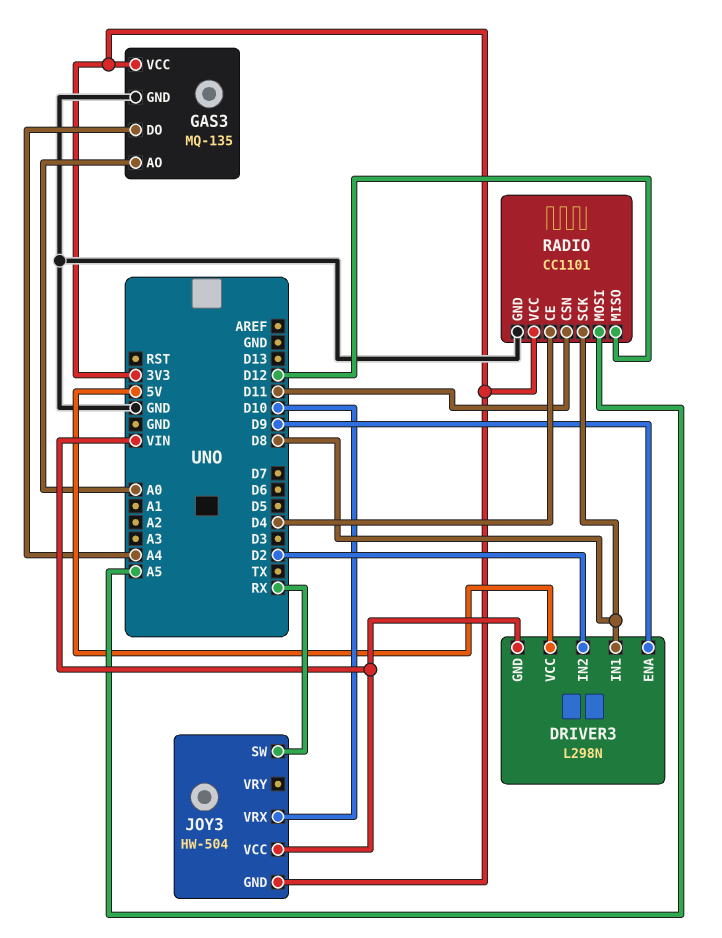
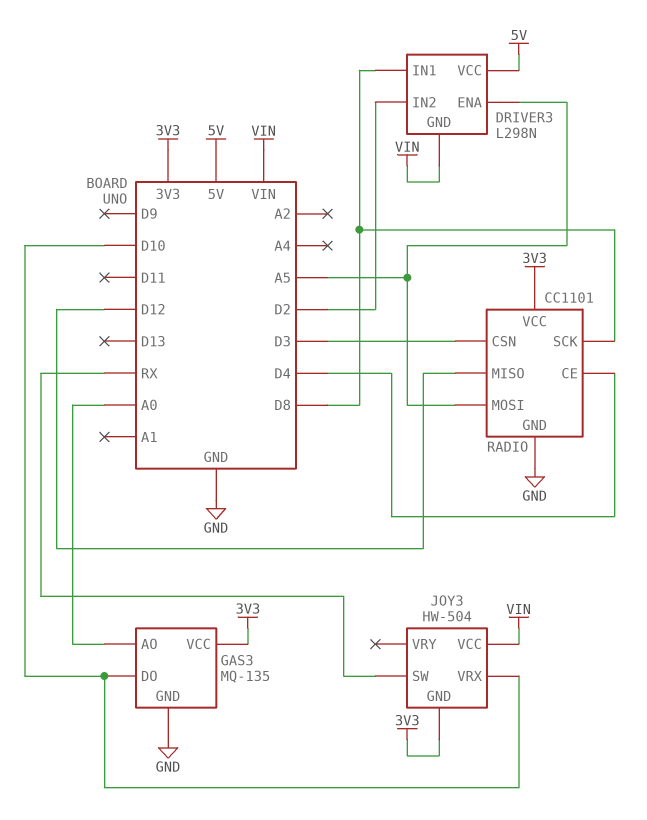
DRIVER3 pin ENA: D9 -> A5
GAS3 pin DO: A4 -> D10
RADIO pin CSN: D11 -> D3

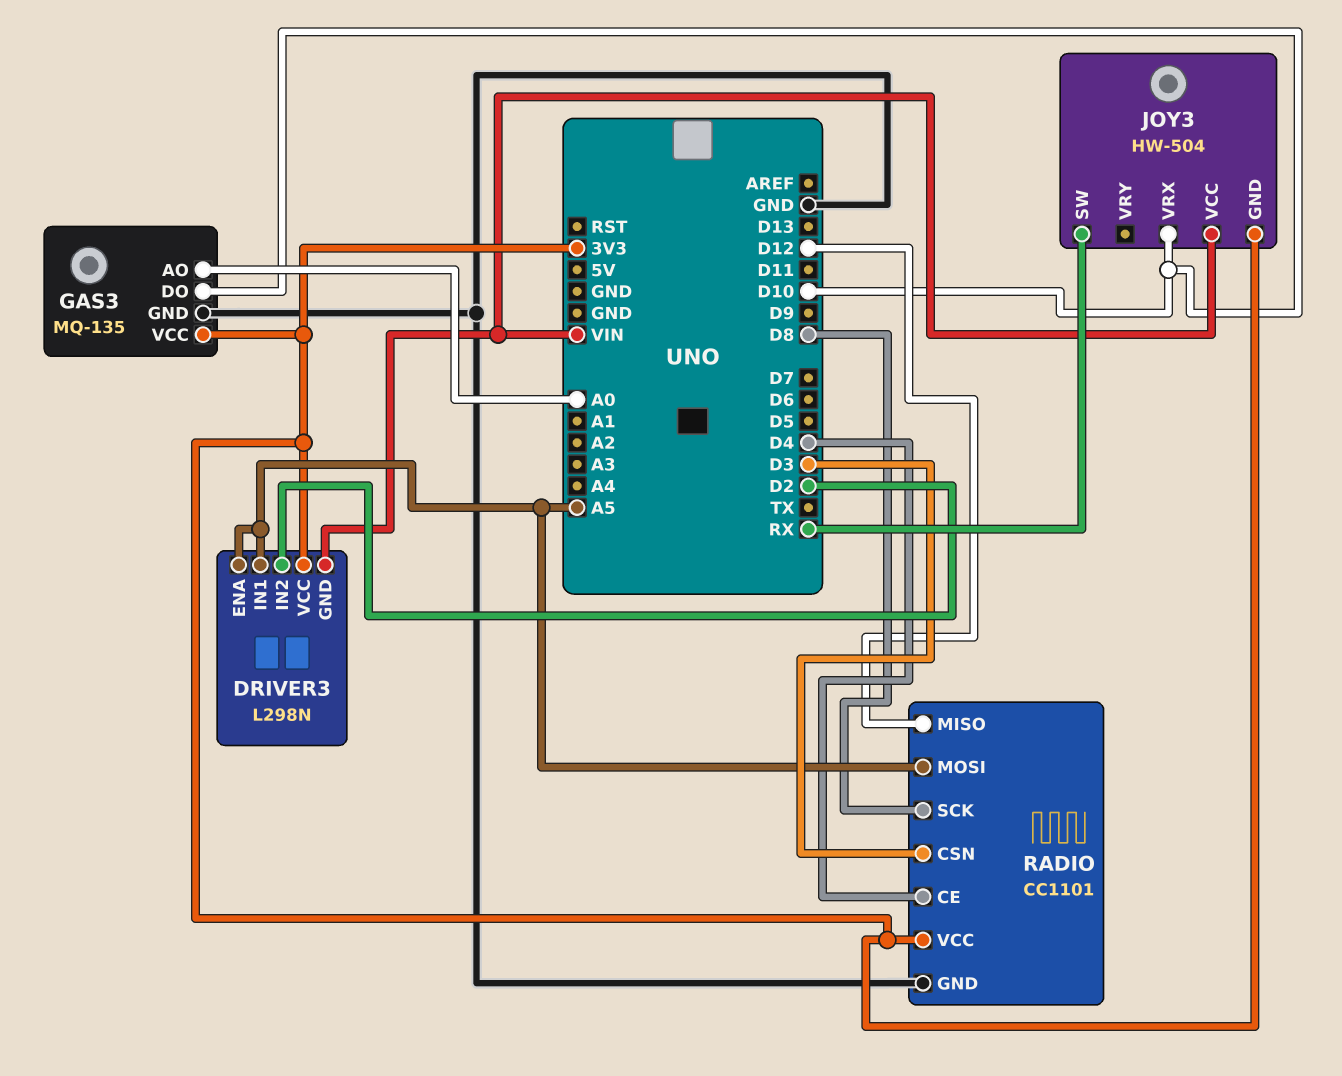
DRIVER3 pin IN1: D8 -> A5
DRIVER3 pin VCC: 5V -> 3V3

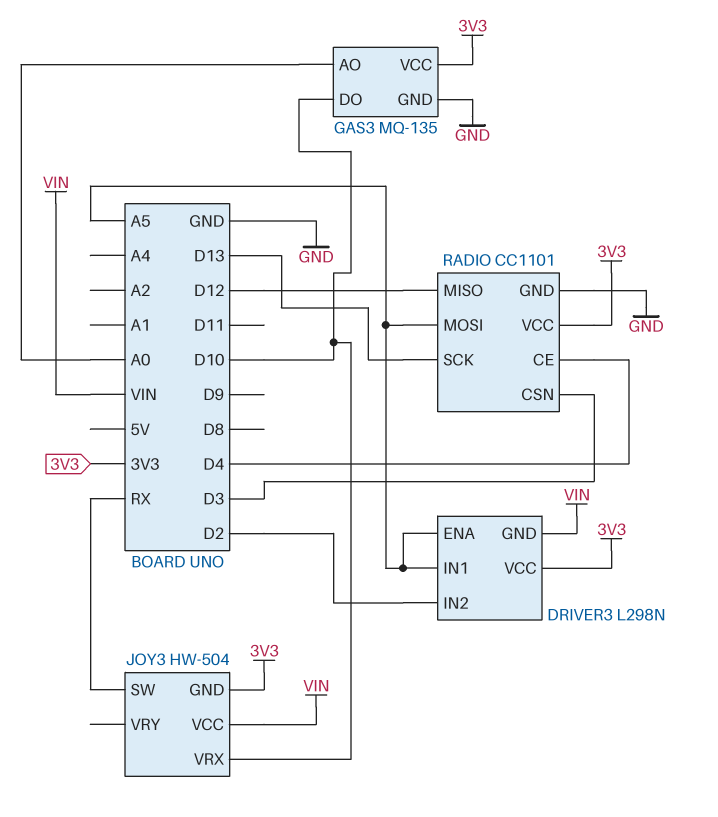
RADIO pin SCK: D8 -> D13

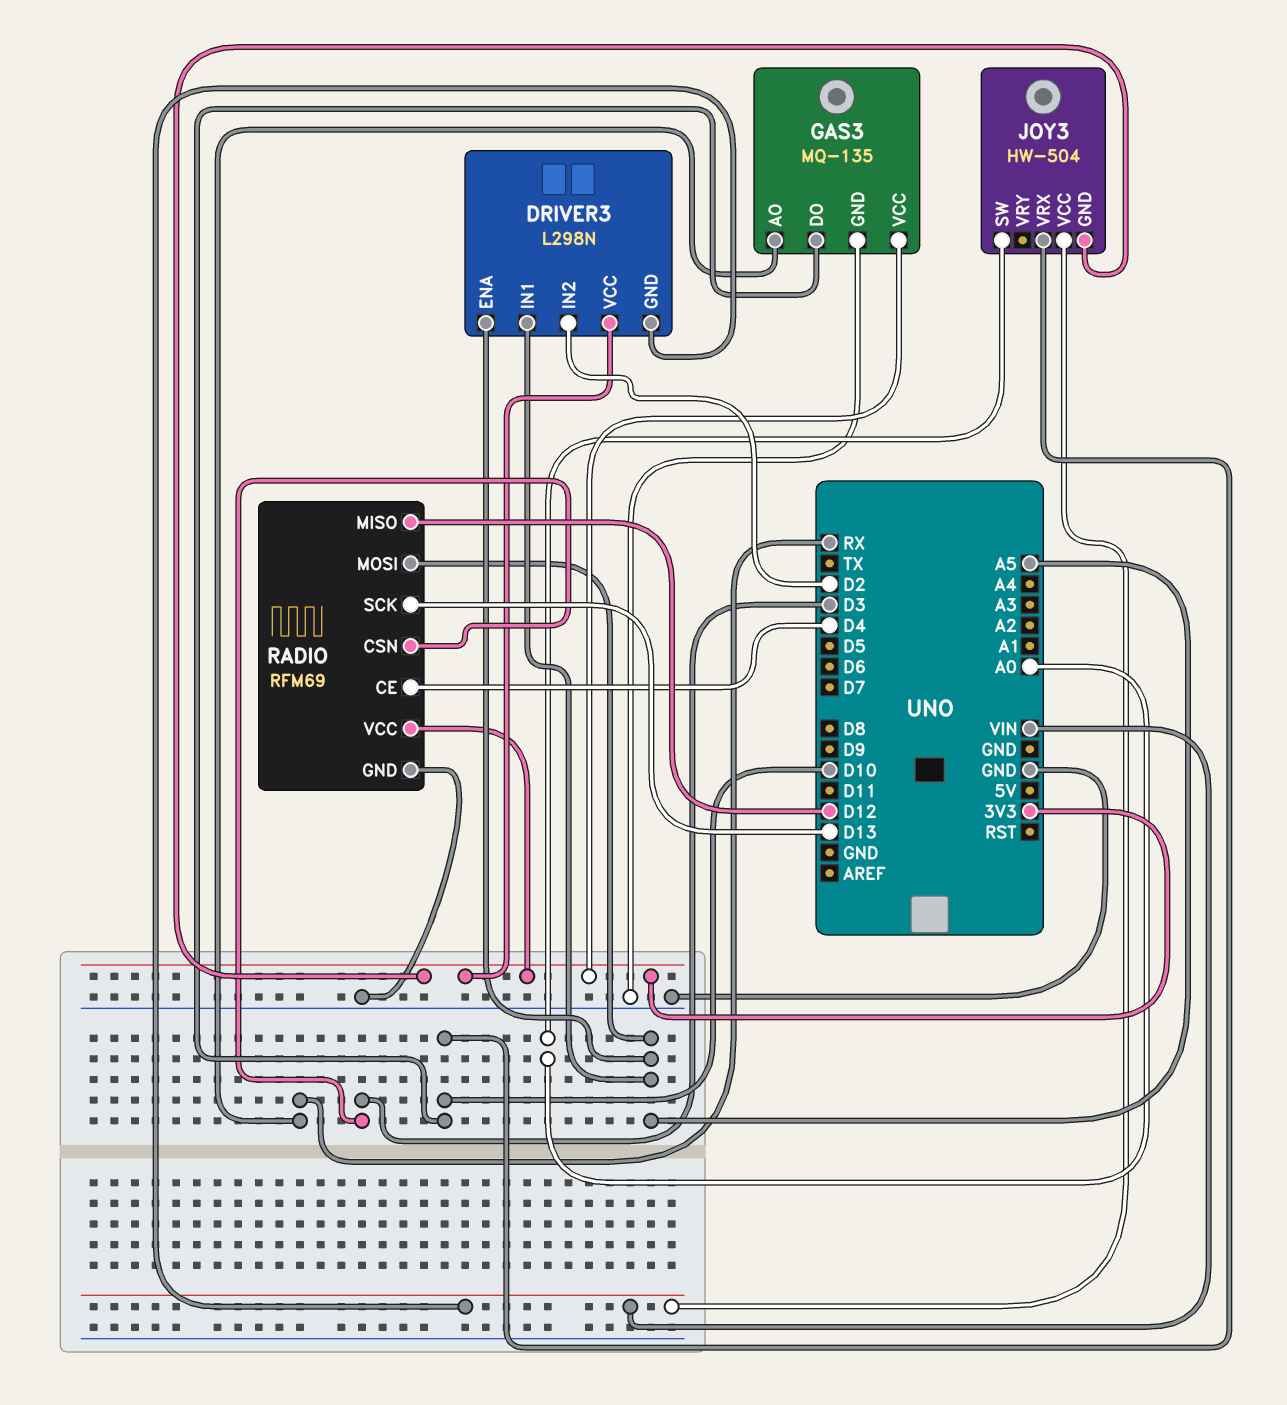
GAS3 pin AO: A0 -> RX
JOY3 pin SW: RX -> A0
RADIO: CC1101 -> RFM69

